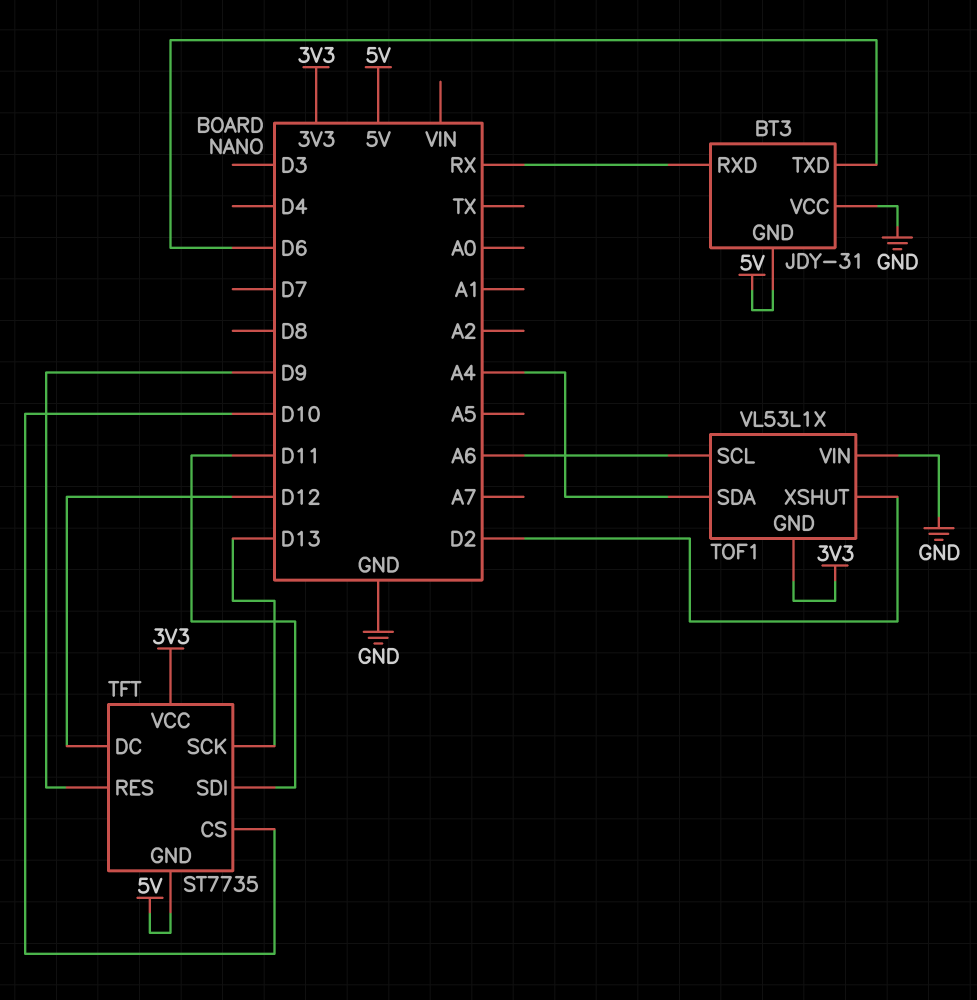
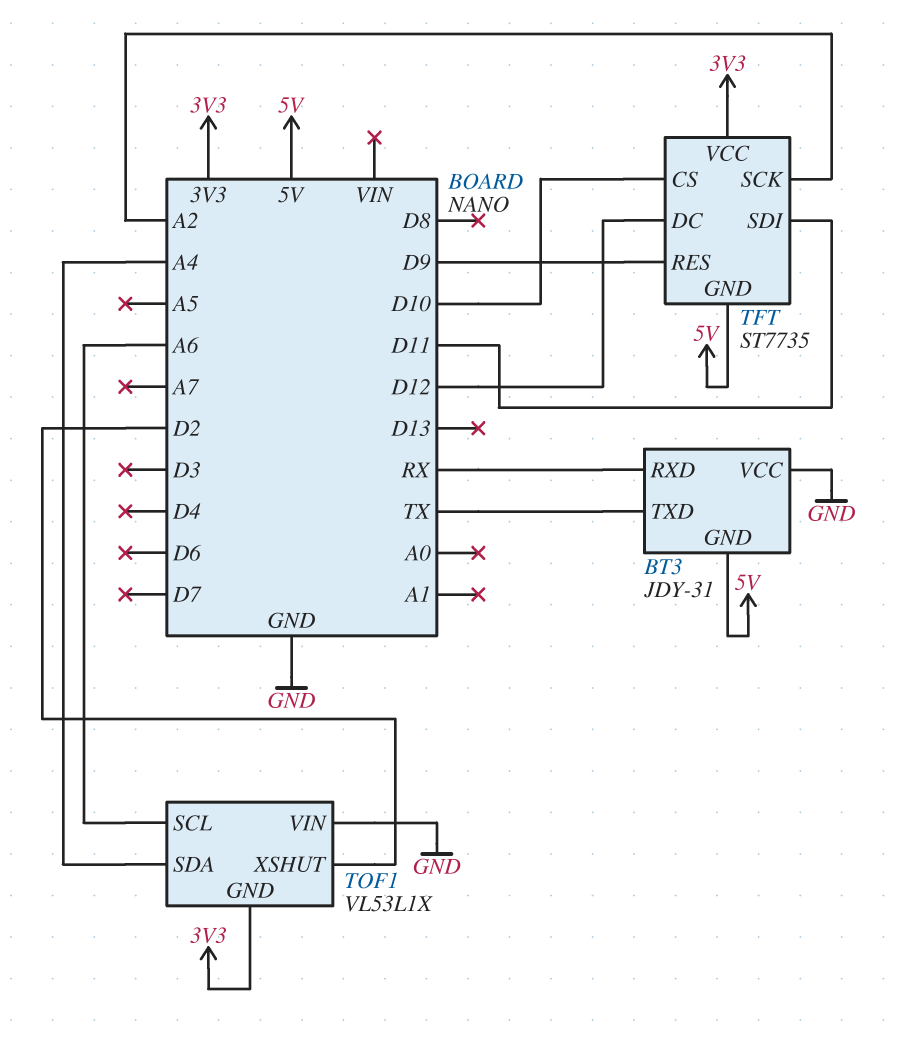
BT3 pin TXD: D6 -> TX
TFT pin SCK: D13 -> A2

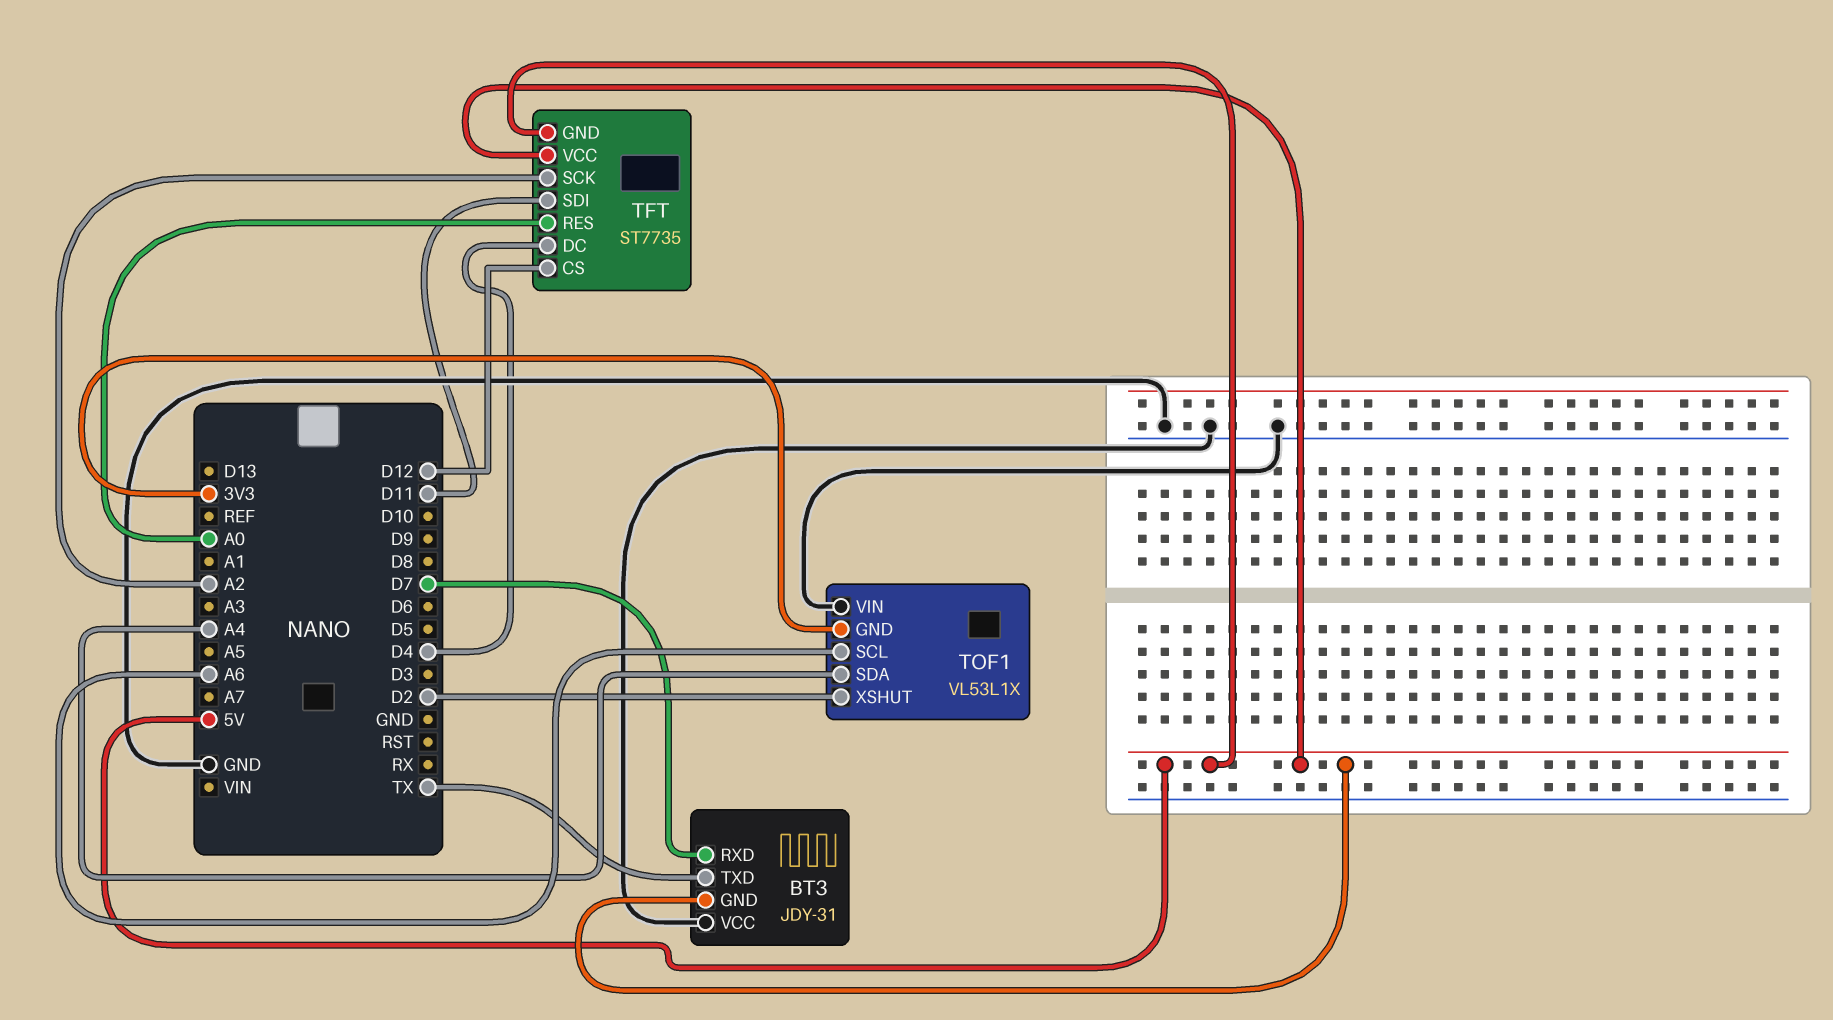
BT3 pin RXD: RX -> D7
TFT pin CS: D10 -> D12
TFT pin DC: D12 -> D4
TFT pin RES: D9 -> A0
TFT pin VCC: 3V3 -> 5V

